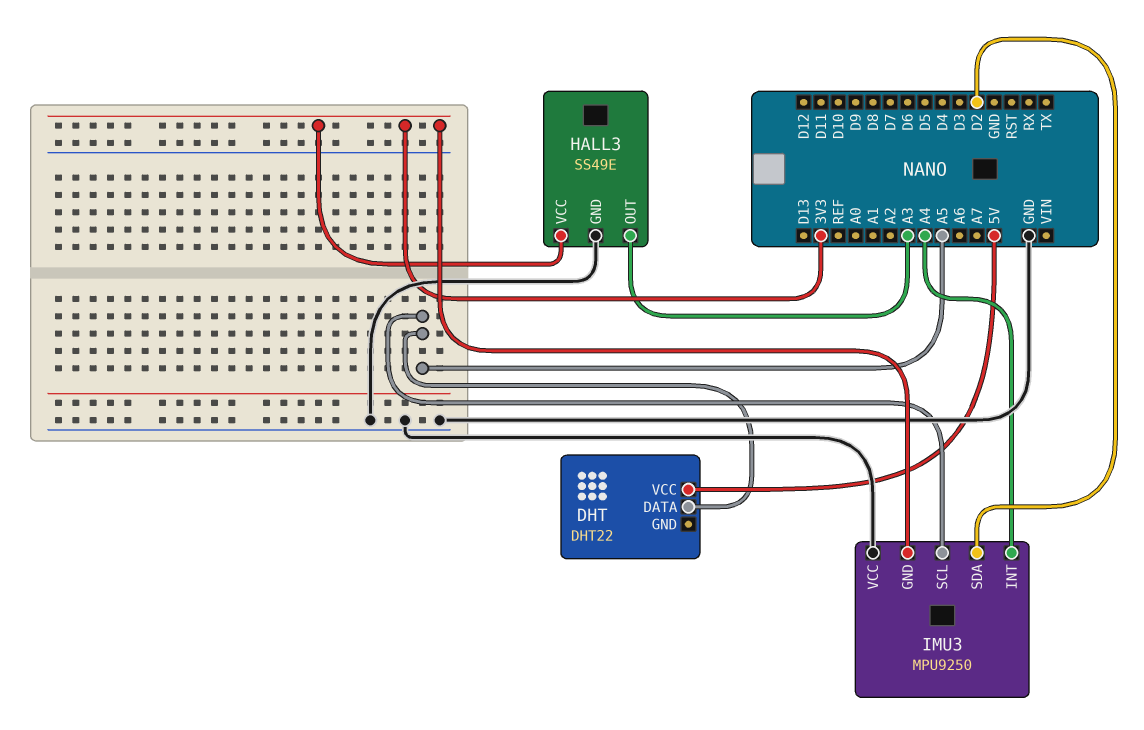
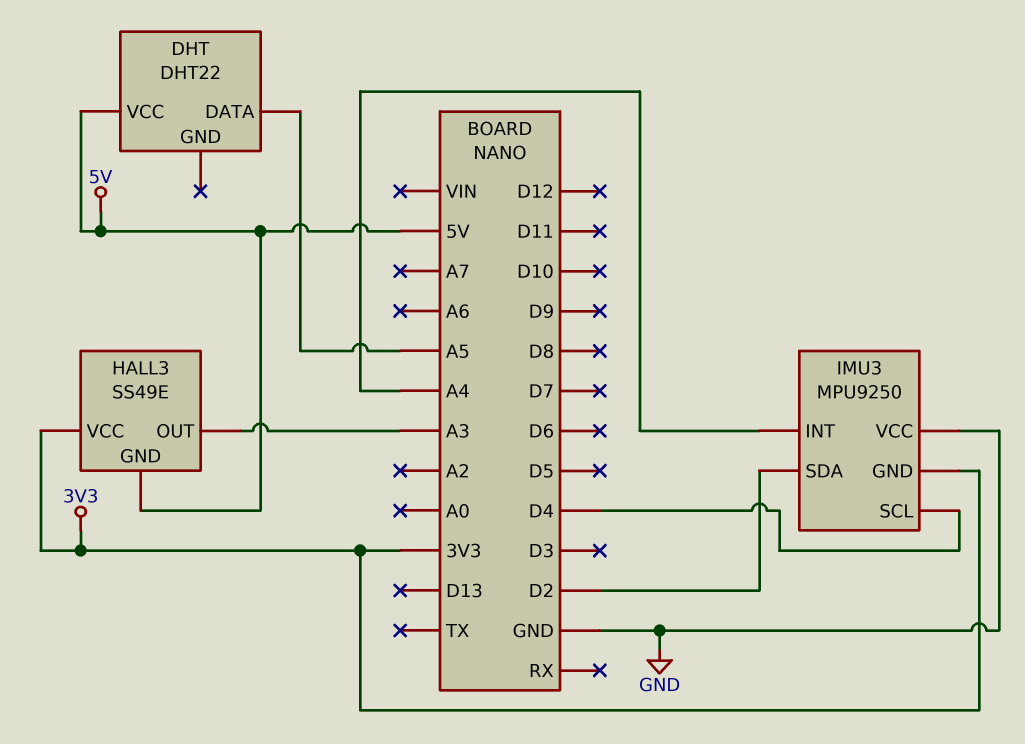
HALL3 pin GND: GND -> 5V
IMU3 pin SCL: A5 -> D4

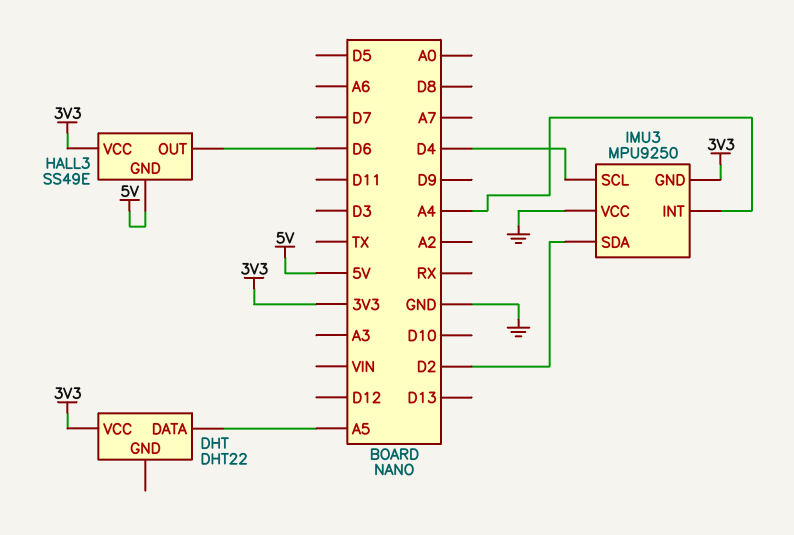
DHT pin VCC: 5V -> 3V3
HALL3 pin OUT: A3 -> D6

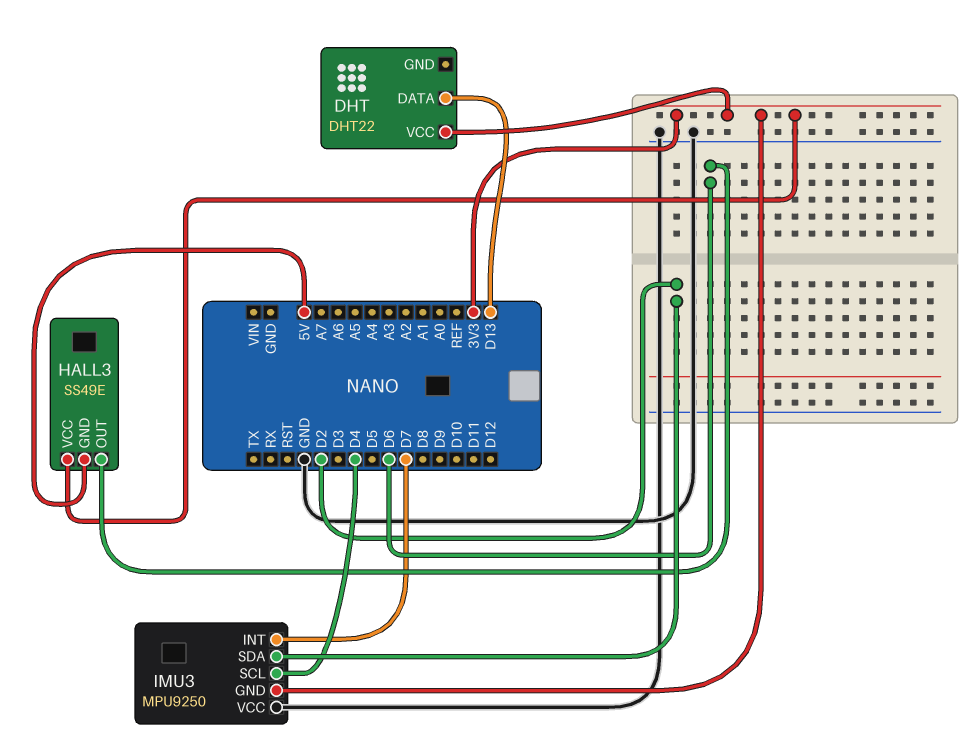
DHT pin DATA: A5 -> D13
IMU3 pin INT: A4 -> D7

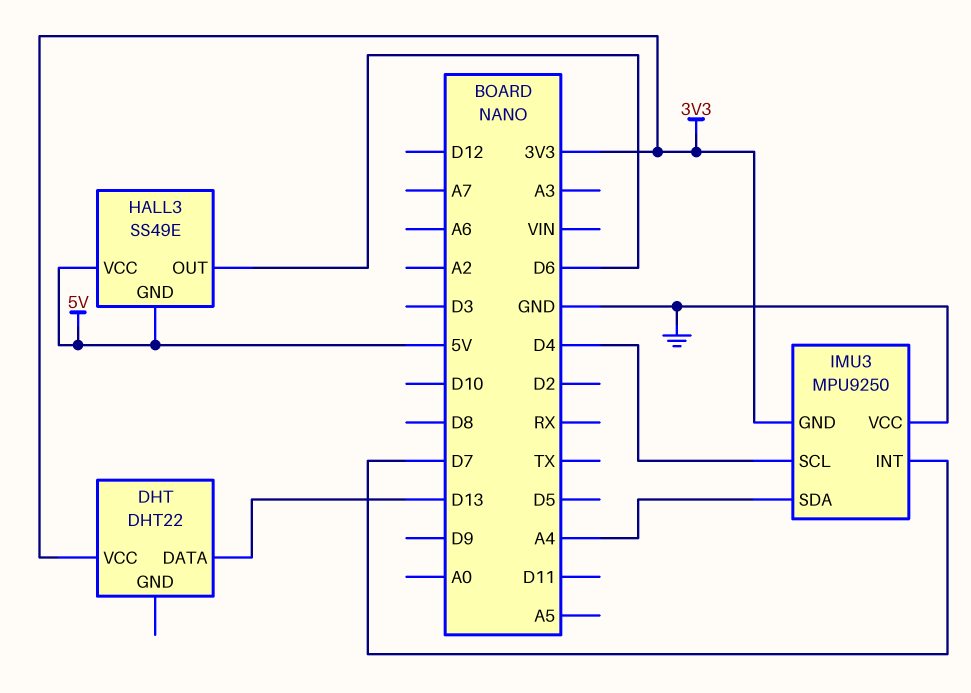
HALL3 pin VCC: 3V3 -> 5V
IMU3 pin SDA: D2 -> A4

